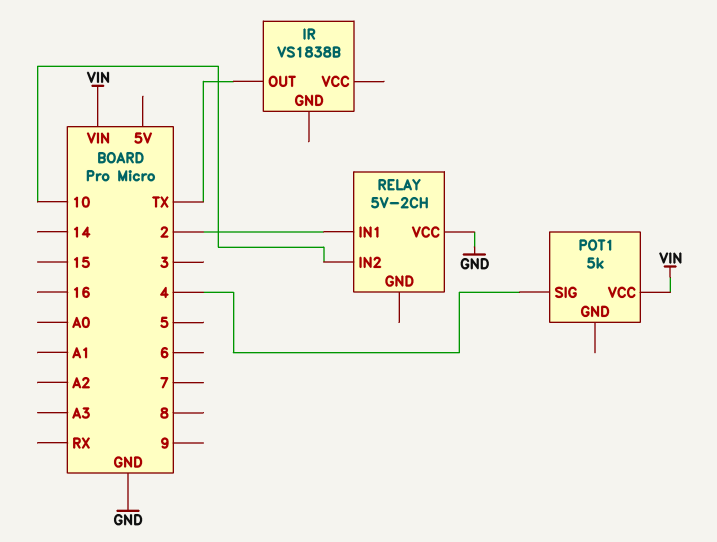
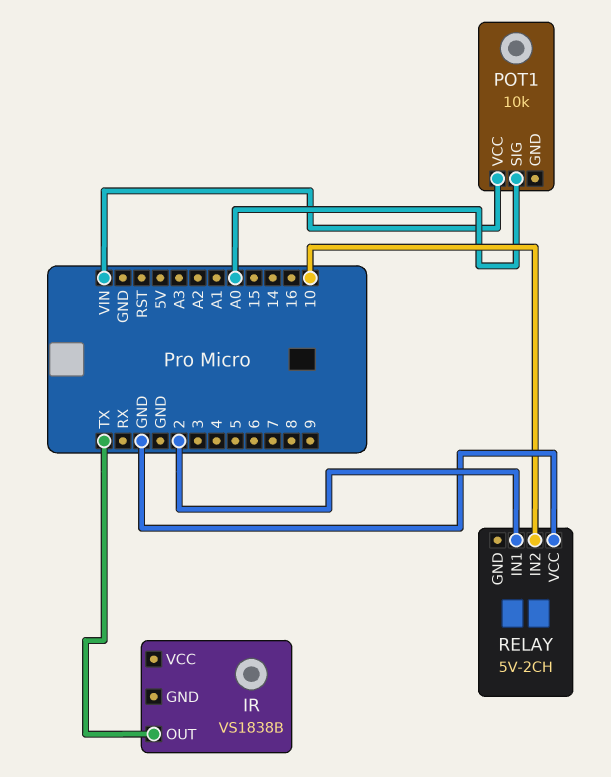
POT1: 5k -> 10k
POT1 pin SIG: 4 -> A0

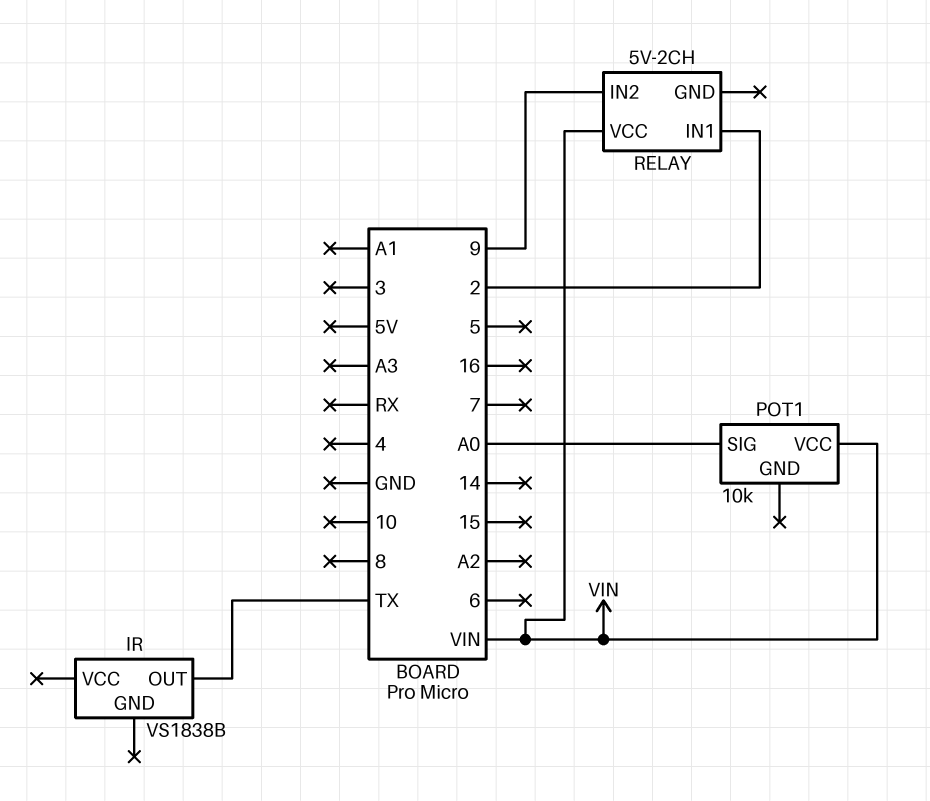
RELAY pin IN2: 10 -> 9
RELAY pin VCC: GND -> VIN

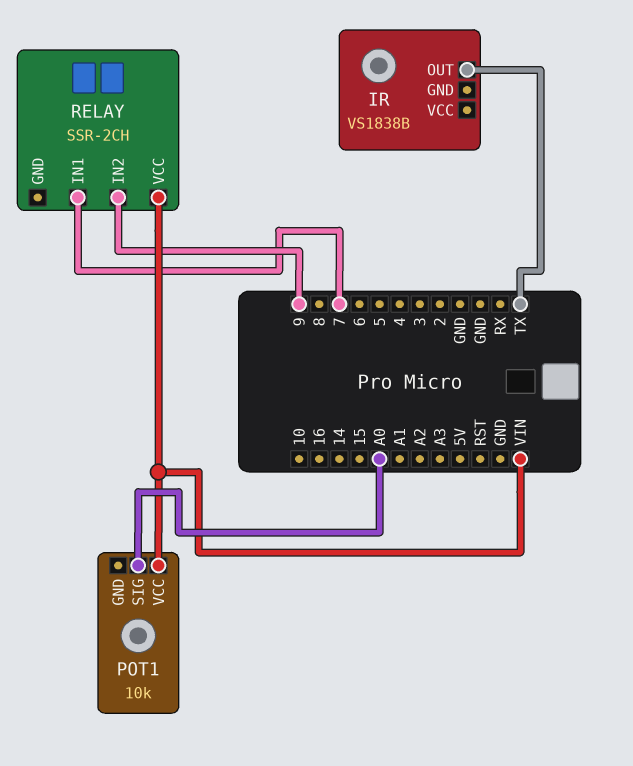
RELAY: 5V-2CH -> SSR-2CH
RELAY pin IN1: 2 -> 7

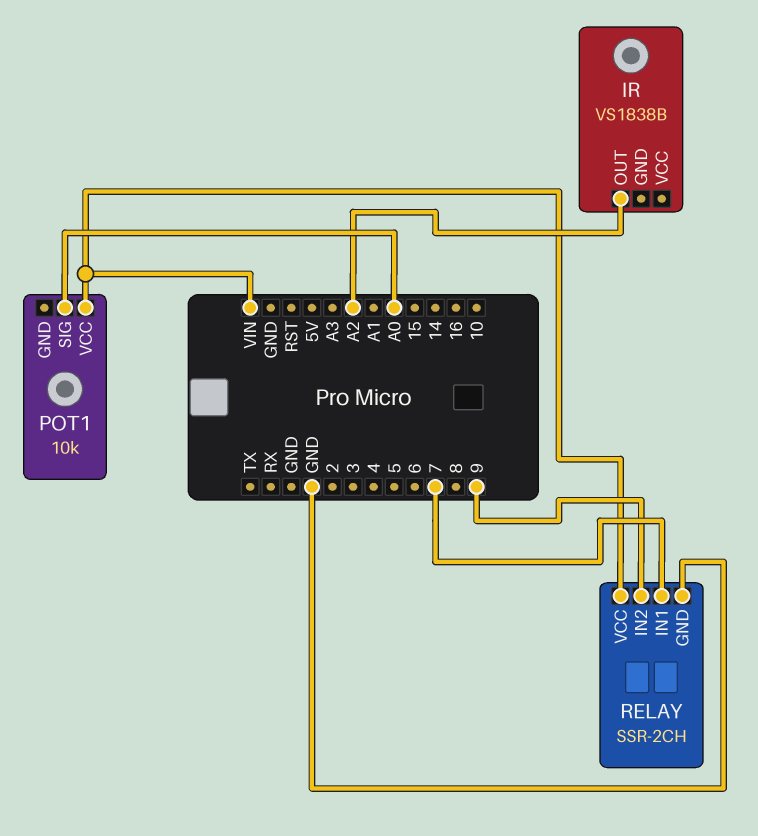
IR pin OUT: TX -> A2
RELAY pin GND: none -> GND

